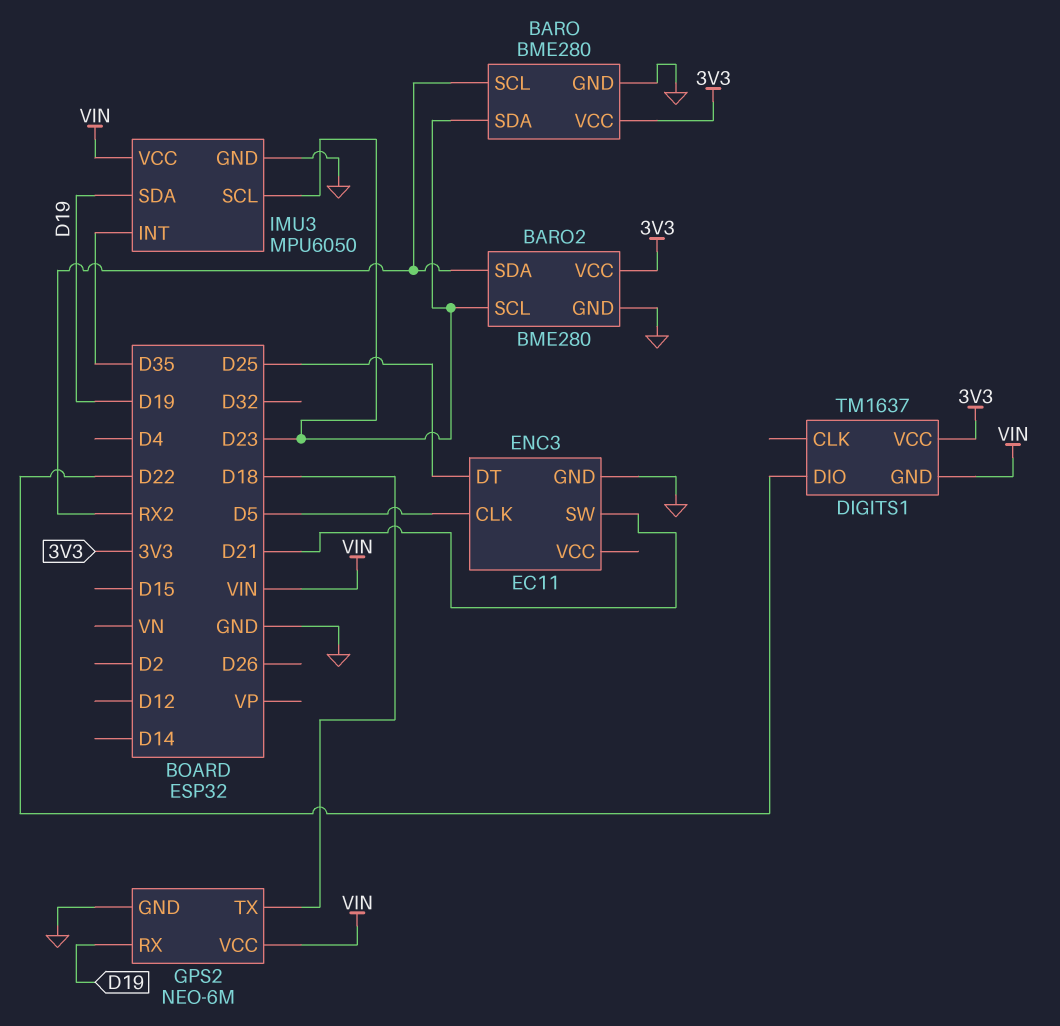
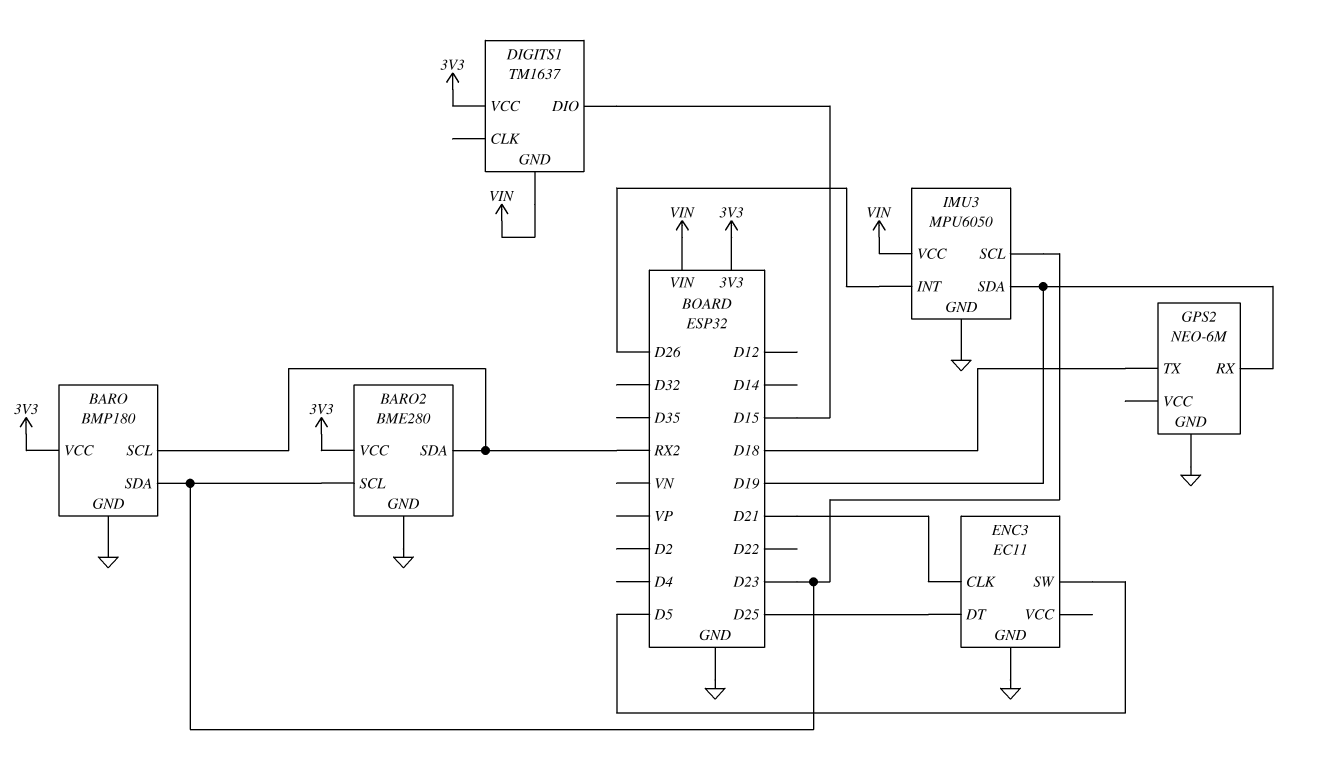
BARO: BME280 -> BMP180
DIGITS1 pin DIO: D22 -> D15
ENC3 pin CLK: D5 -> D21
ENC3 pin SW: D21 -> D5
GPS2 pin VCC: VIN -> none
IMU3 pin INT: D35 -> D26

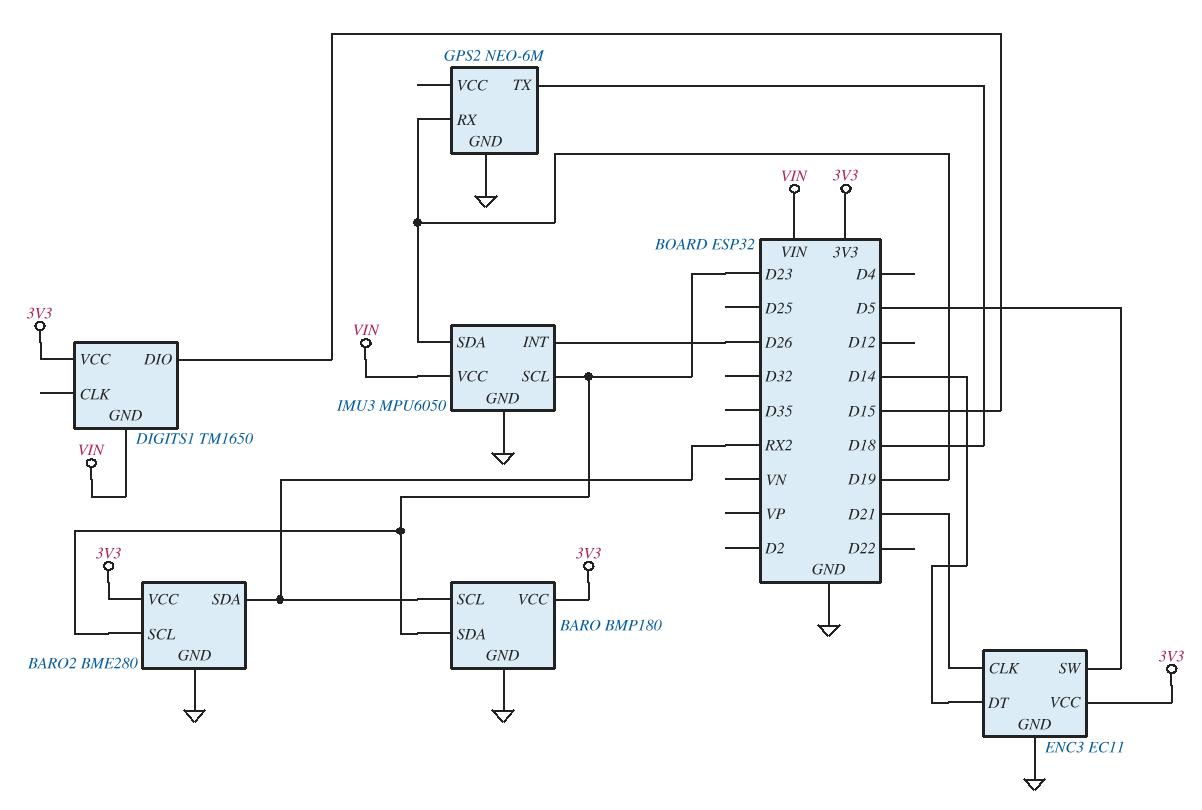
DIGITS1: TM1637 -> TM1650
ENC3 pin DT: D25 -> D14
ENC3 pin VCC: none -> 3V3

